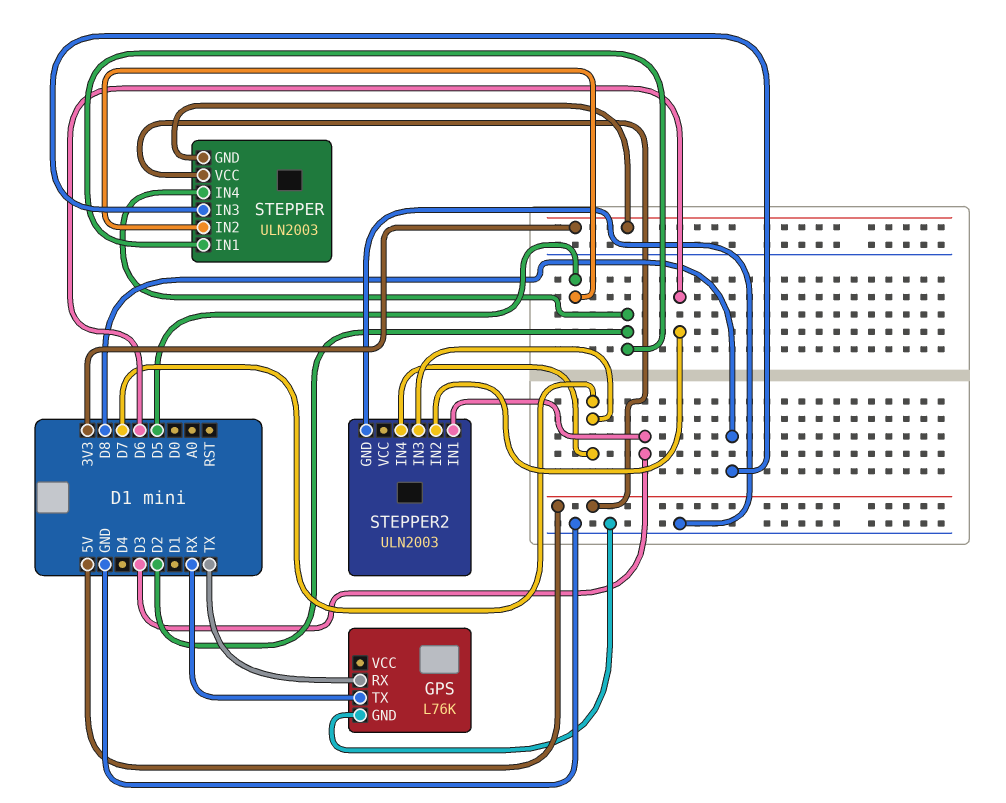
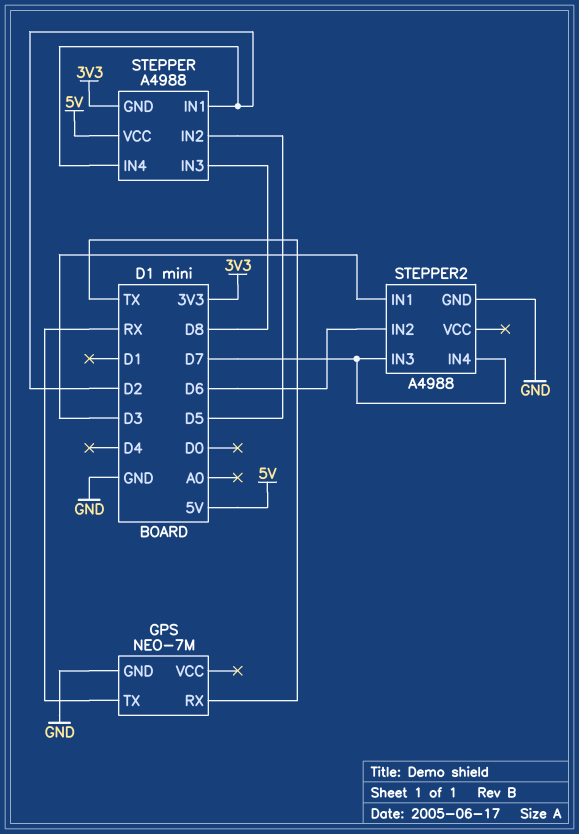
GPS: L76K -> NEO-7M
STEPPER: ULN2003 -> A4988
STEPPER2: ULN2003 -> A4988

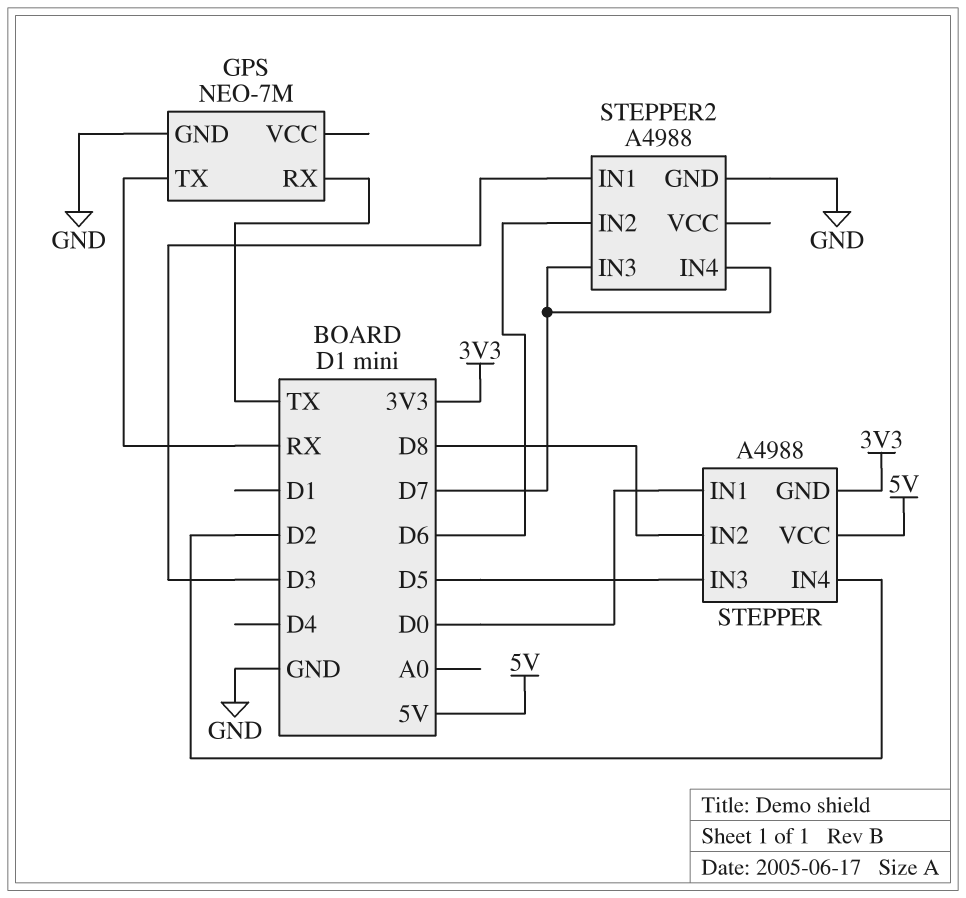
STEPPER pin IN1: D2 -> D0
STEPPER pin IN2: D5 -> D8
STEPPER pin IN3: D8 -> D5

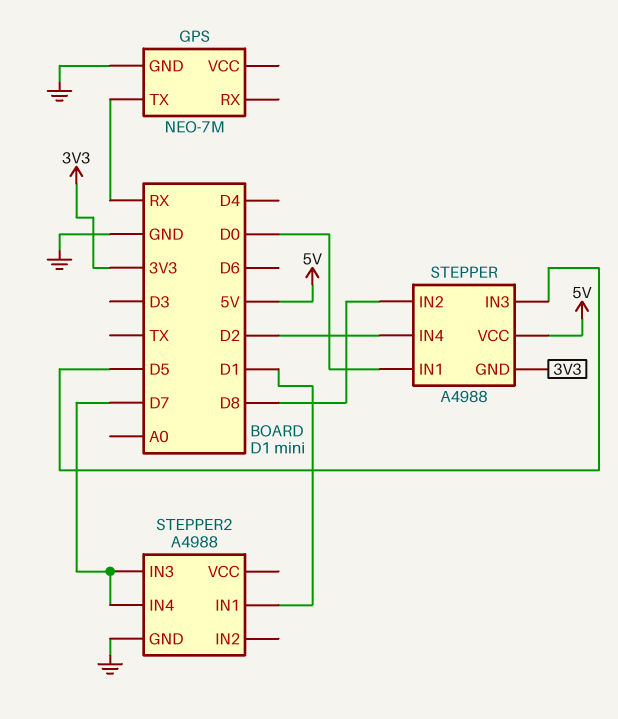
GPS pin RX: TX -> none
STEPPER2 pin IN1: D3 -> D1
STEPPER2 pin IN2: D6 -> none

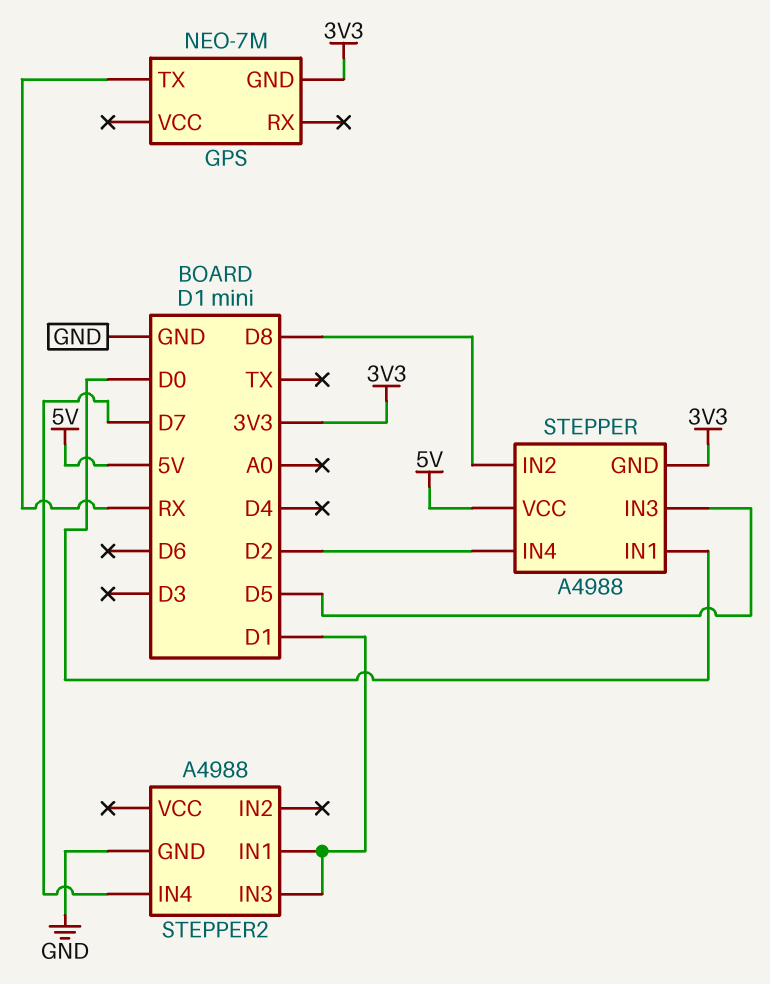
GPS pin GND: GND -> 3V3
STEPPER2 pin IN3: D7 -> D1

